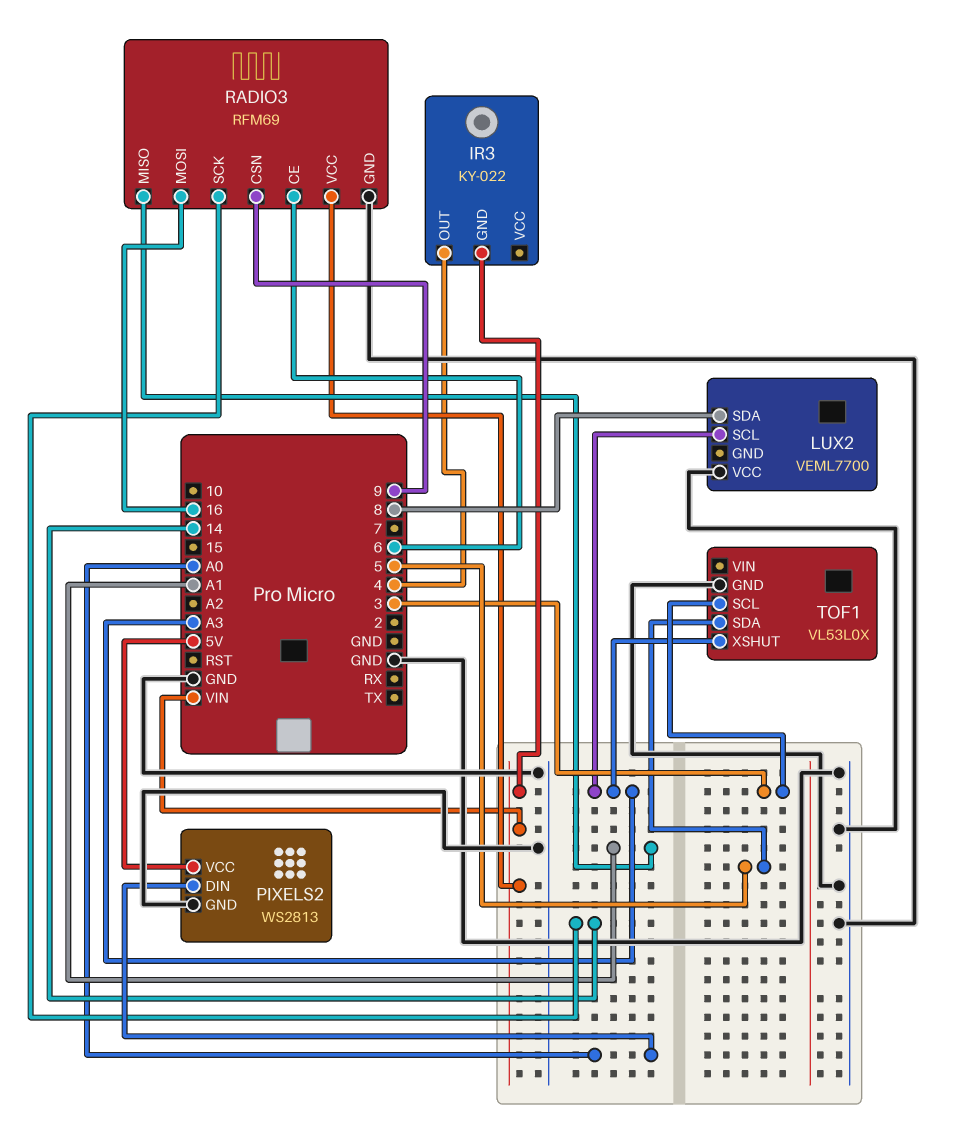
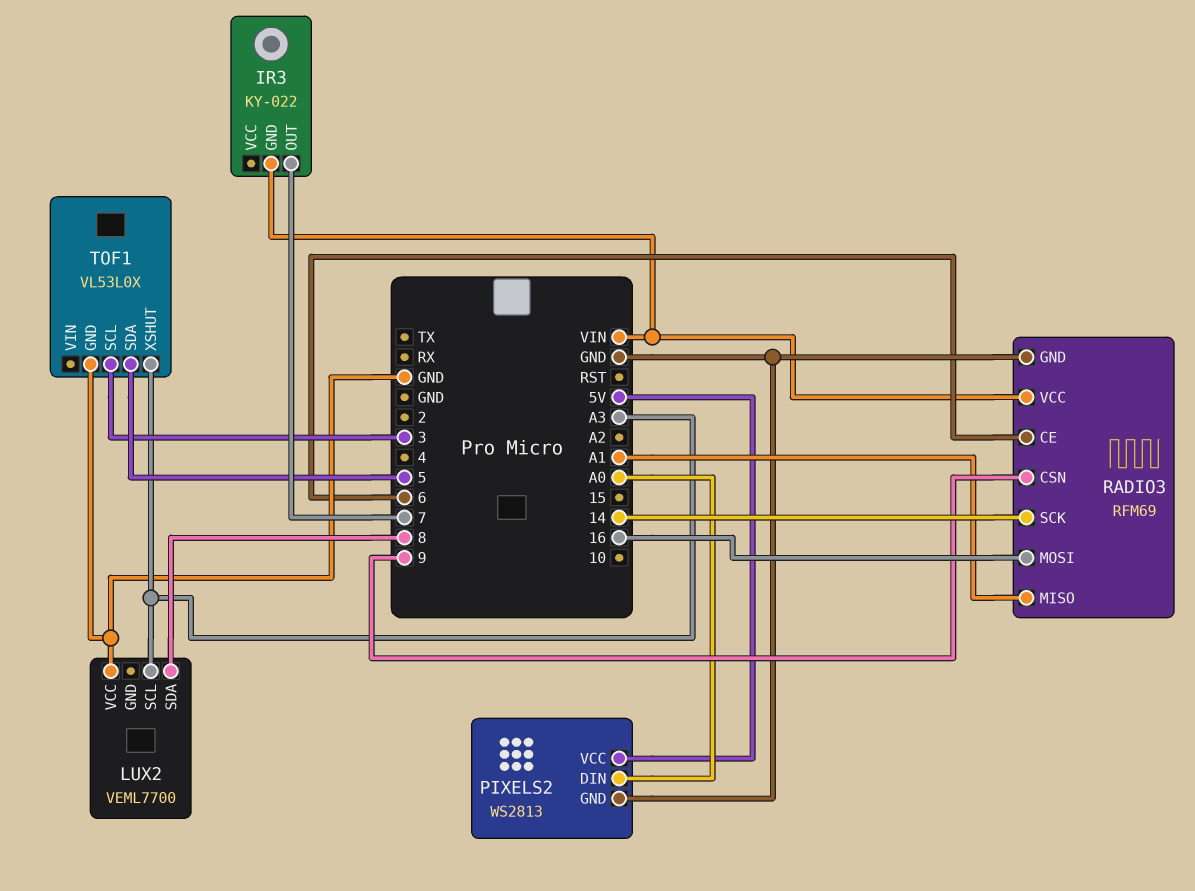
IR3 pin OUT: 4 -> 7

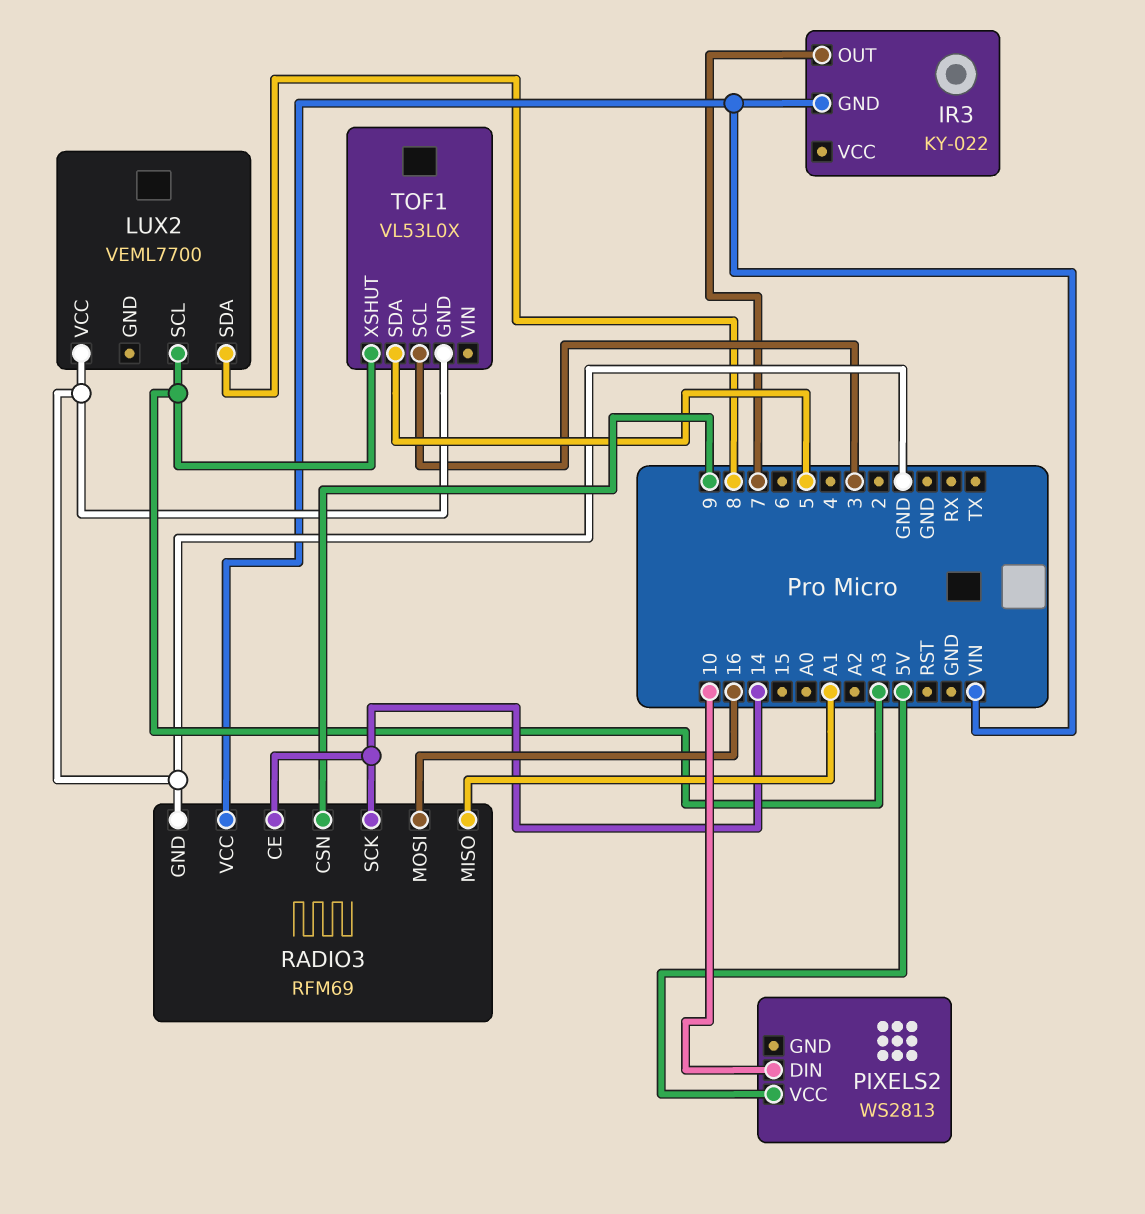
PIXELS2 pin DIN: A0 -> 10
PIXELS2 pin GND: GND -> none
RADIO3 pin CE: 6 -> 14

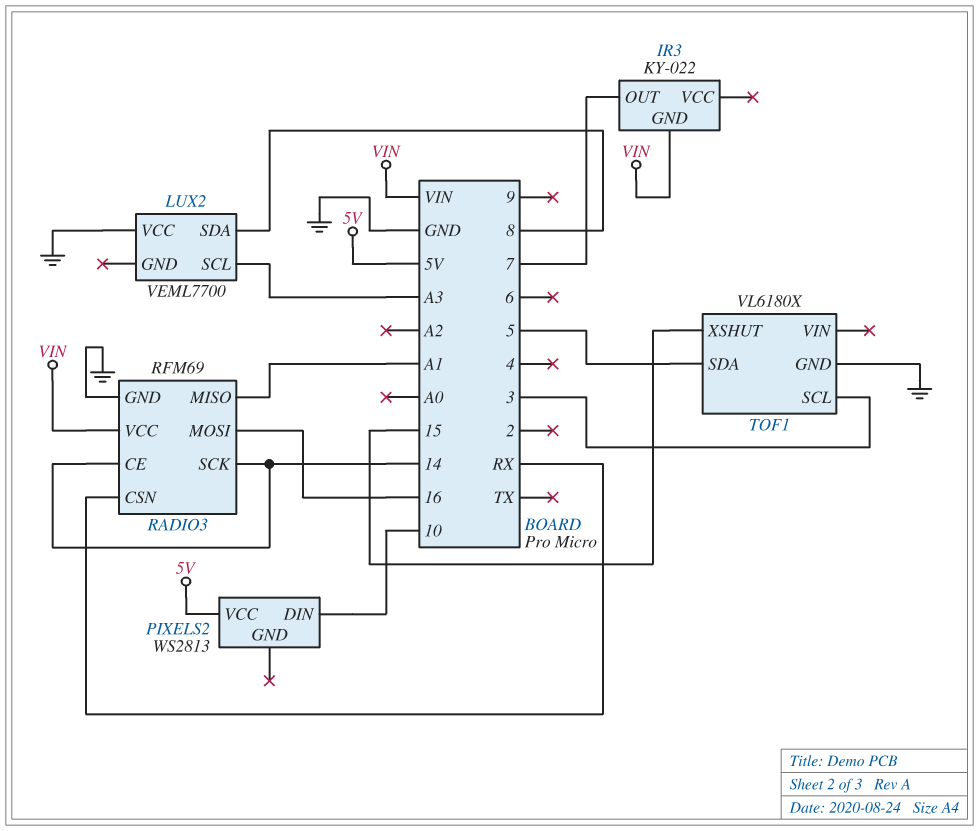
RADIO3 pin CSN: 9 -> RX
TOF1: VL53L0X -> VL6180X
TOF1 pin XSHUT: A3 -> 15

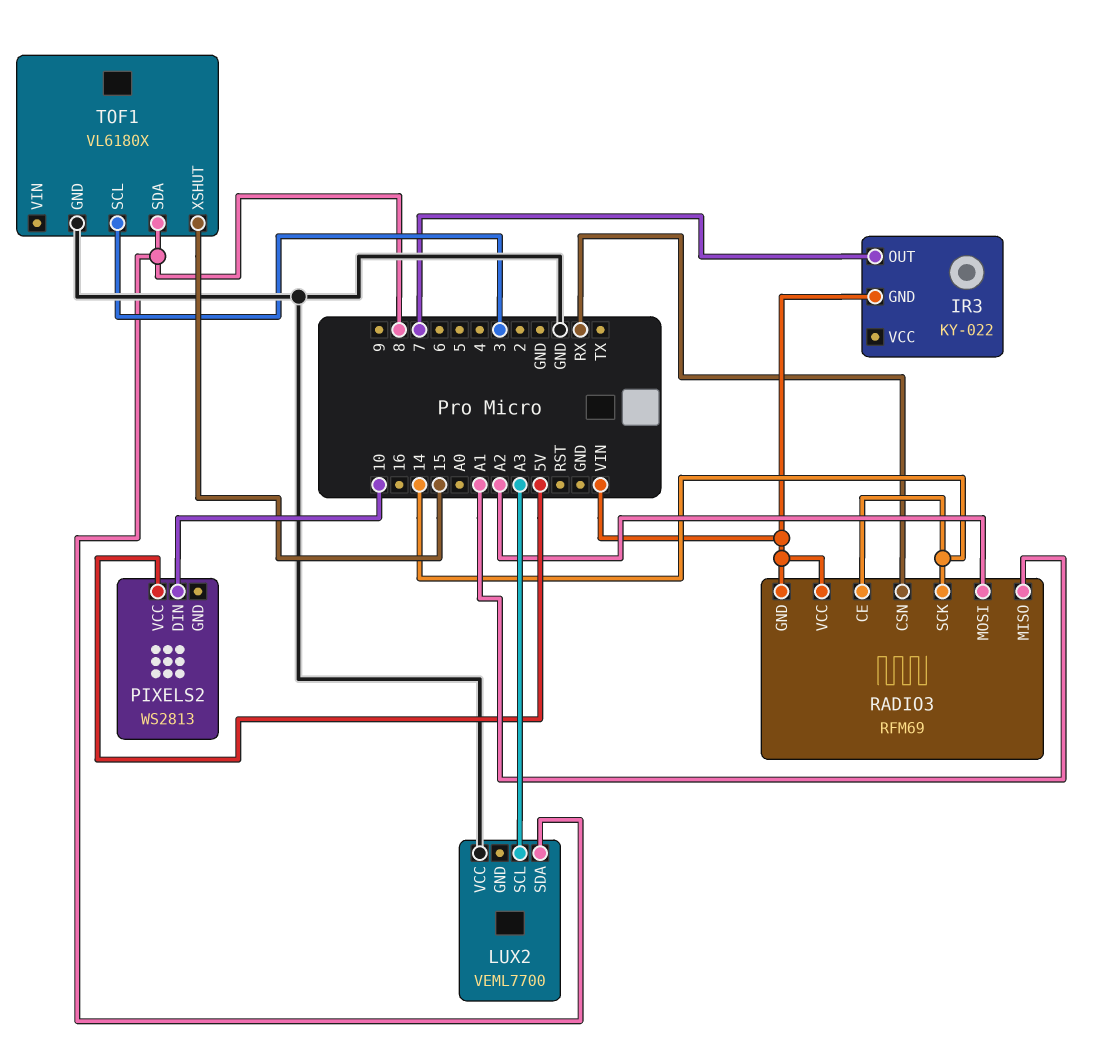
RADIO3 pin GND: GND -> VIN
RADIO3 pin MOSI: 16 -> A2
TOF1 pin SDA: 5 -> 8

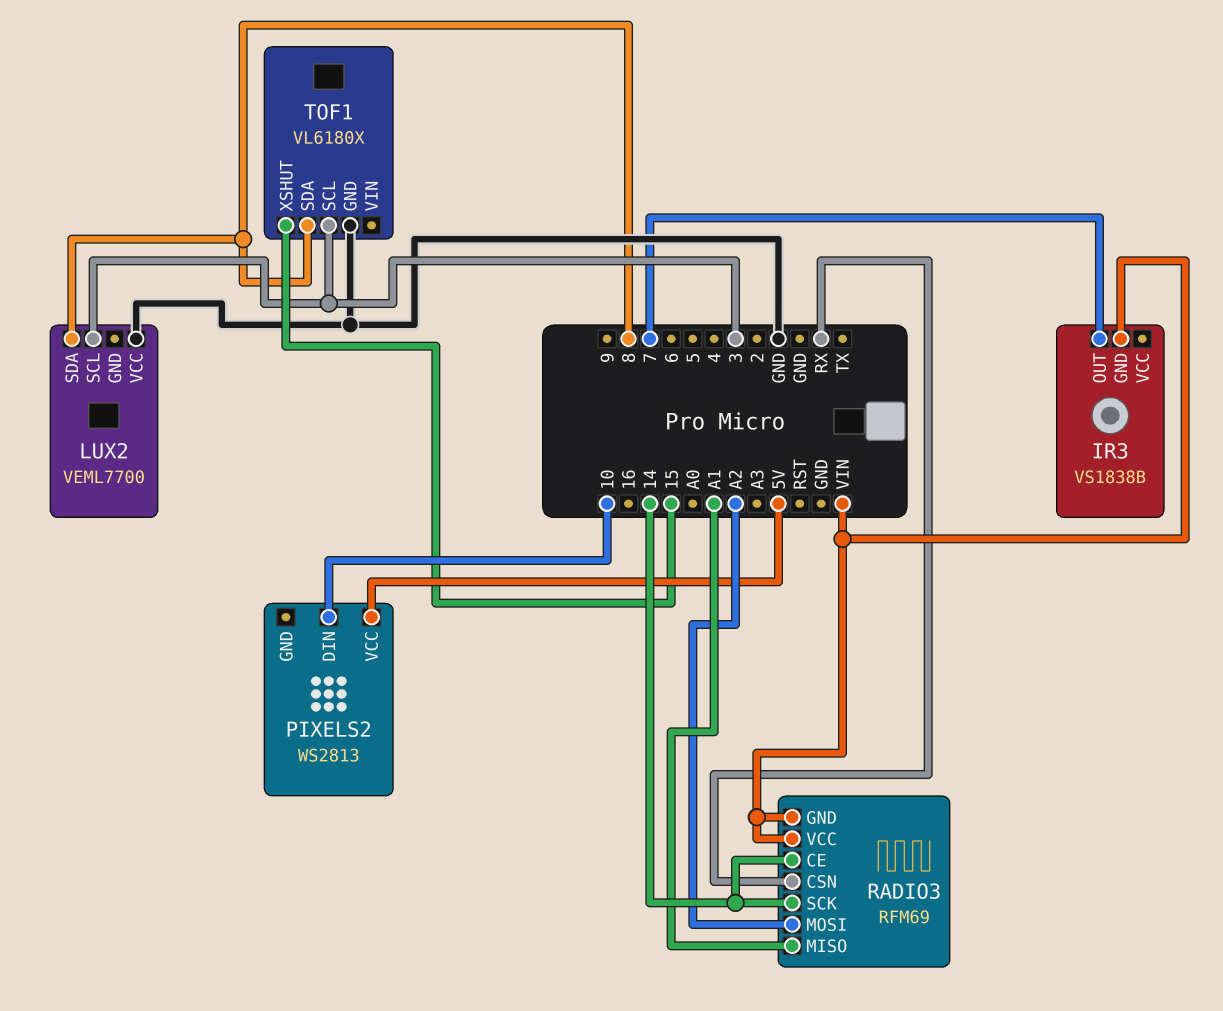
IR3: KY-022 -> VS1838B
LUX2 pin SCL: A3 -> 3

